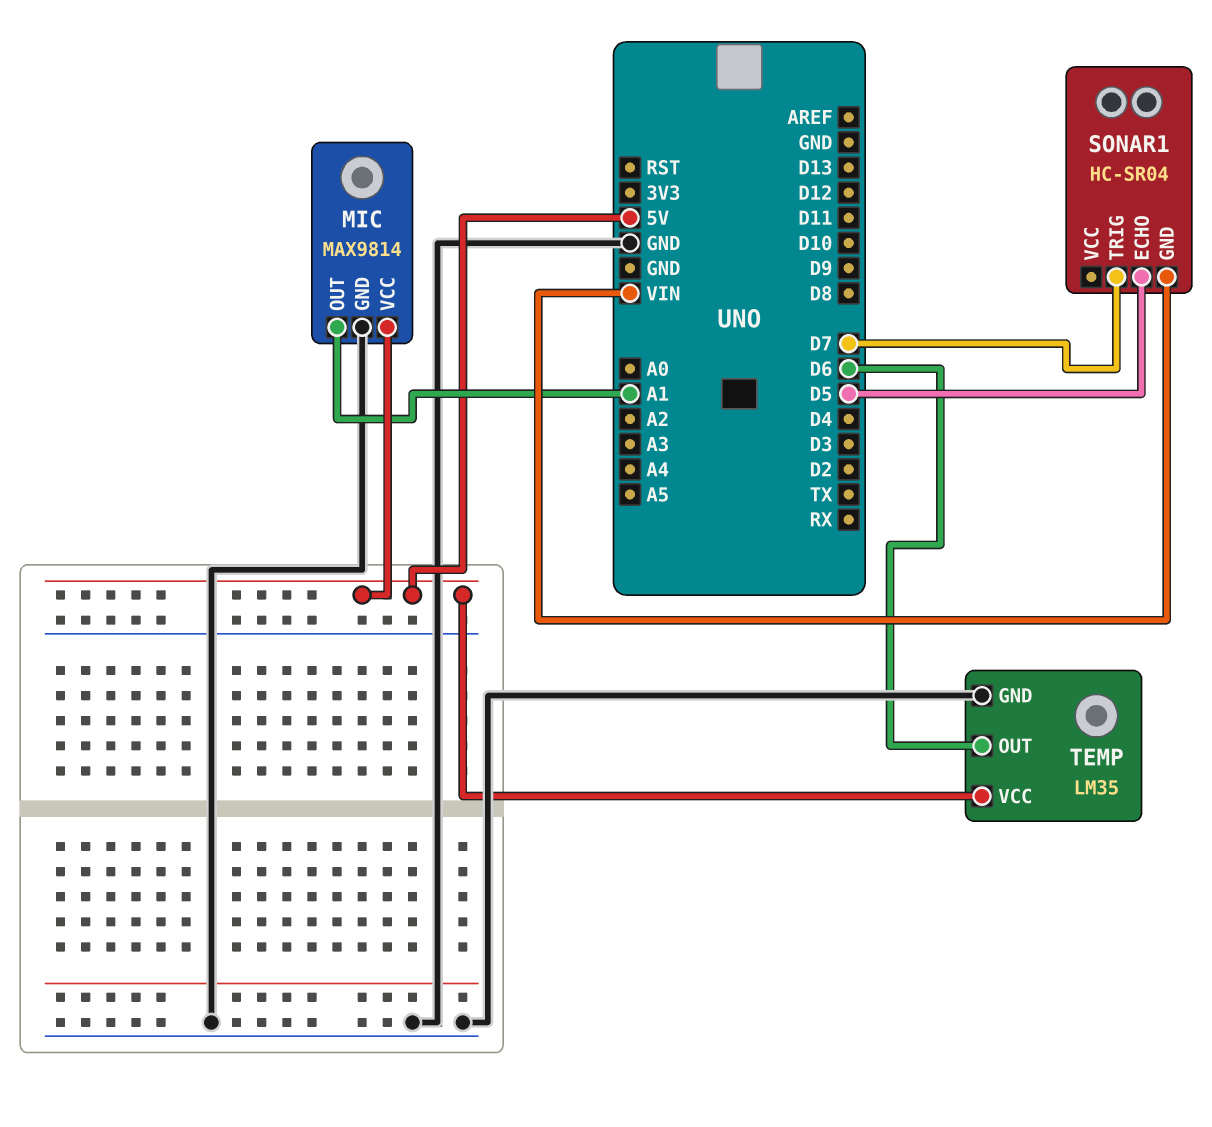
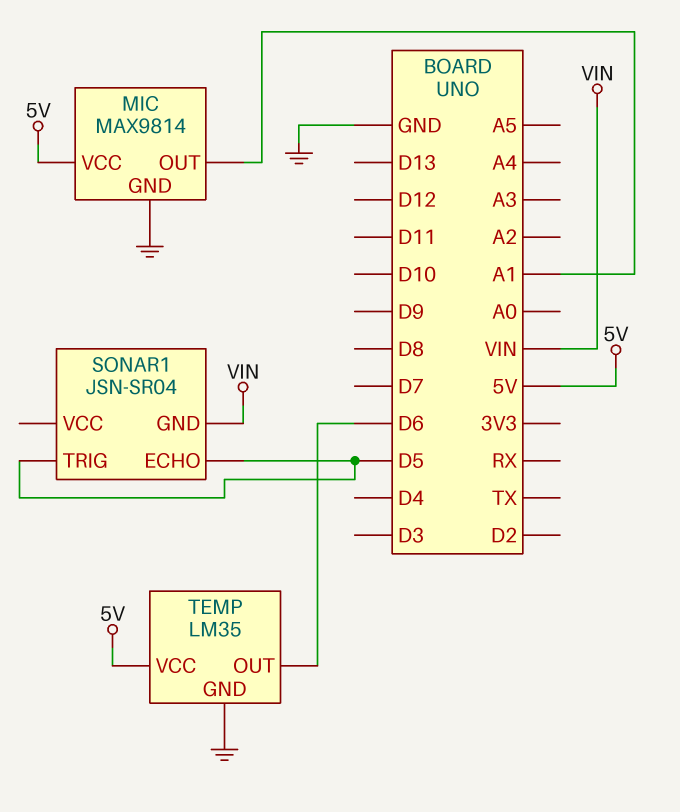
SONAR1: HC-SR04 -> JSN-SR04
SONAR1 pin TRIG: D7 -> D5

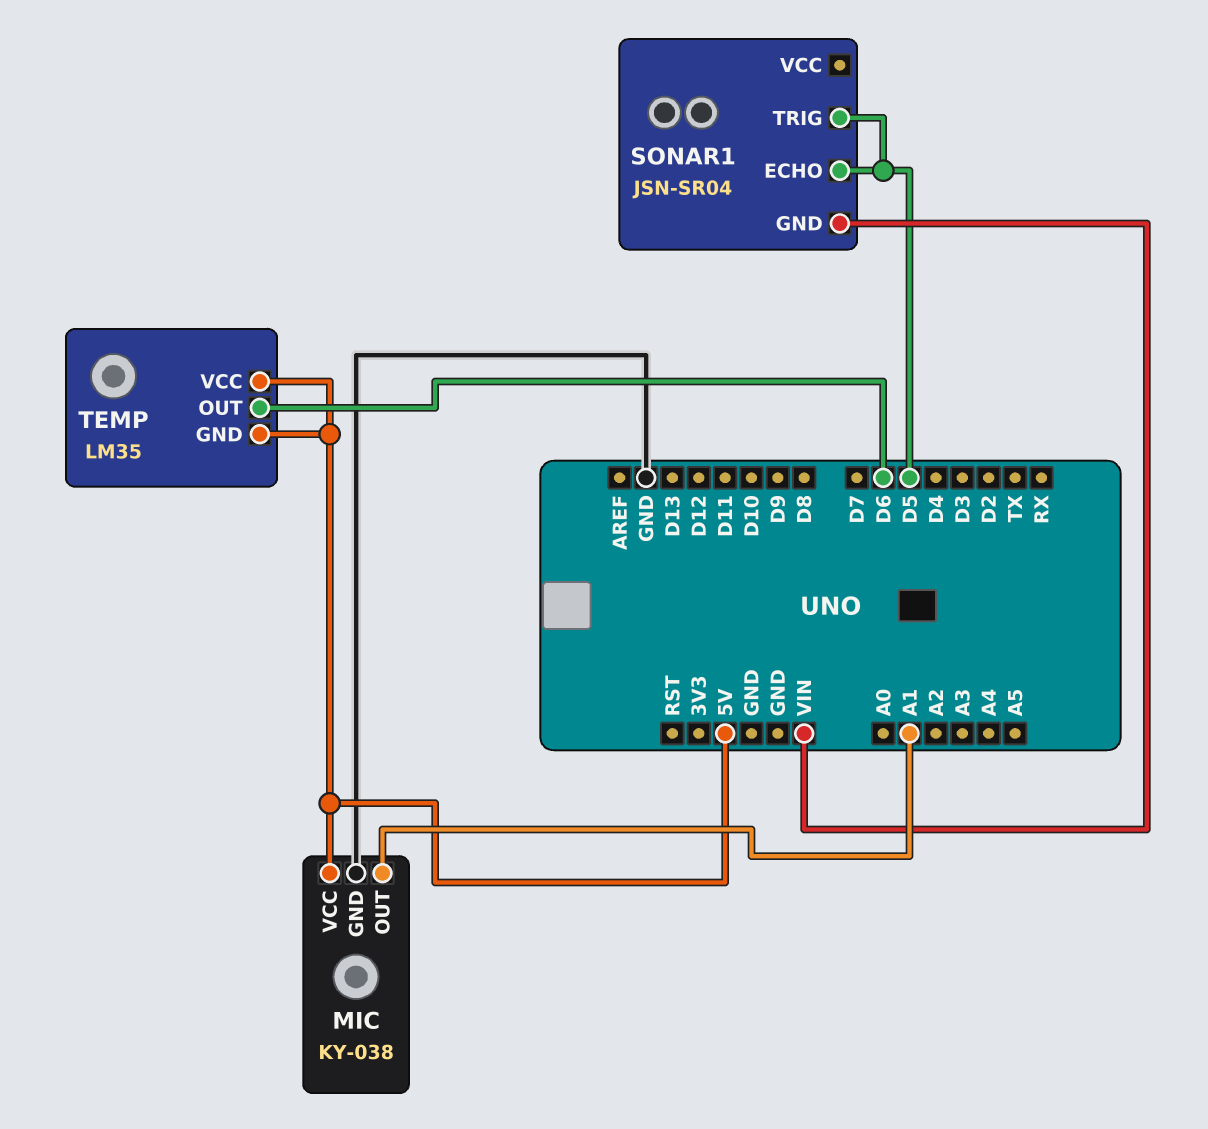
MIC: MAX9814 -> KY-038
TEMP pin GND: GND -> 5V

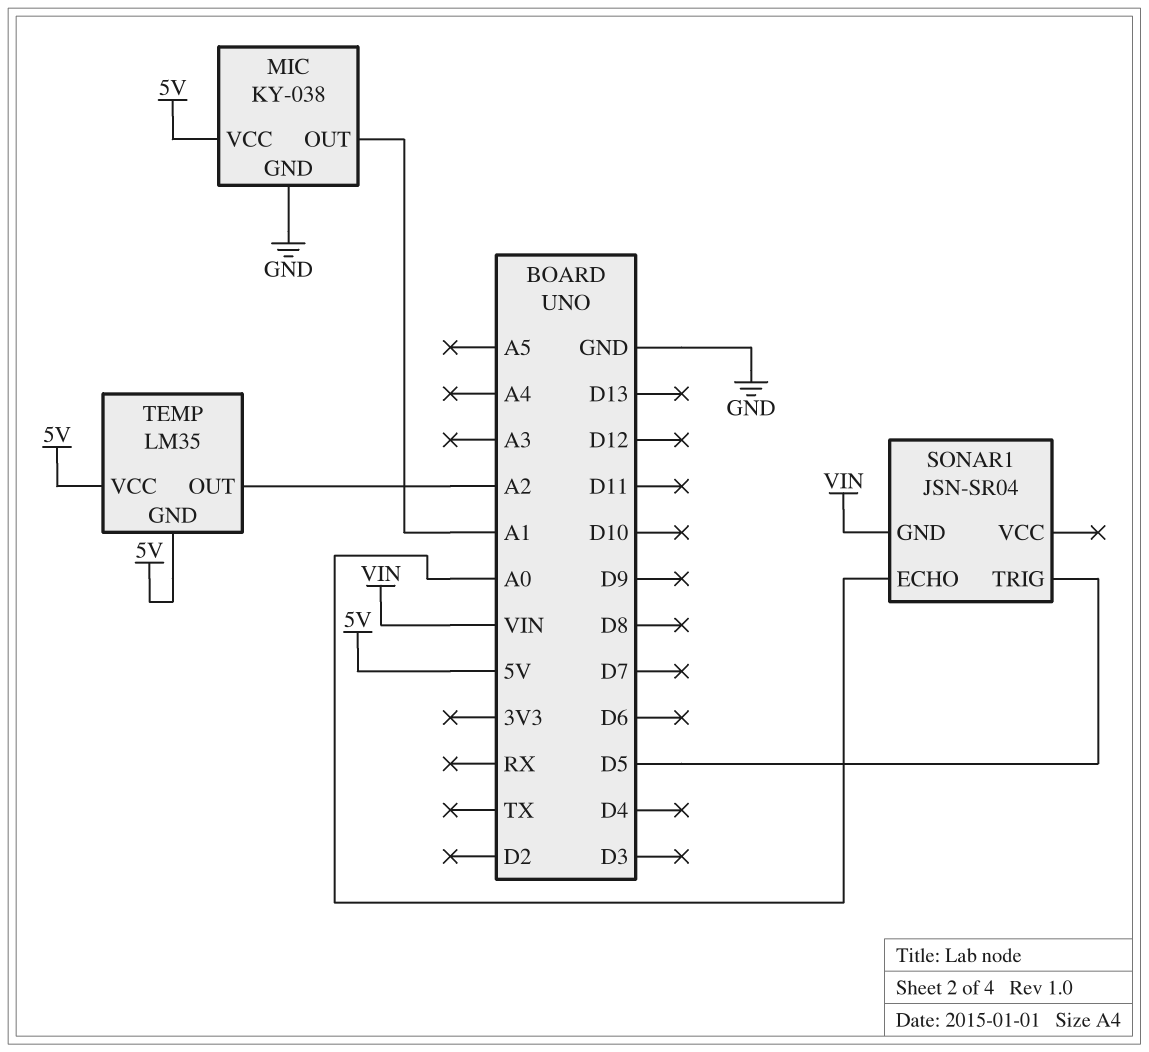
SONAR1 pin ECHO: D5 -> A0
TEMP pin OUT: D6 -> A2

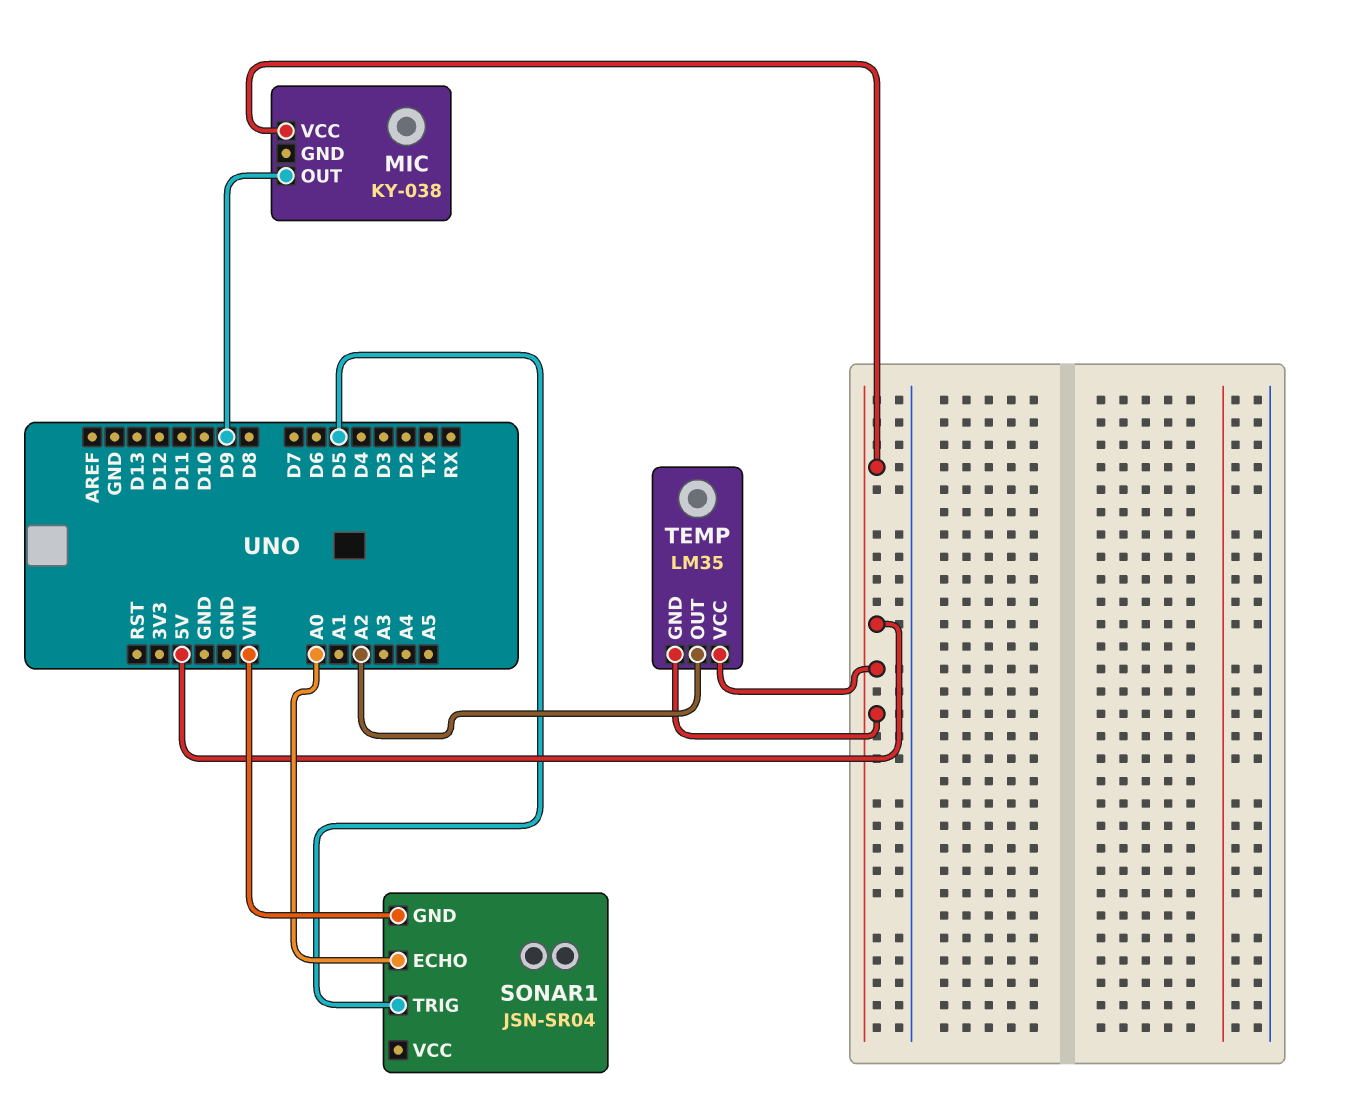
MIC pin GND: GND -> none
MIC pin OUT: A1 -> D9

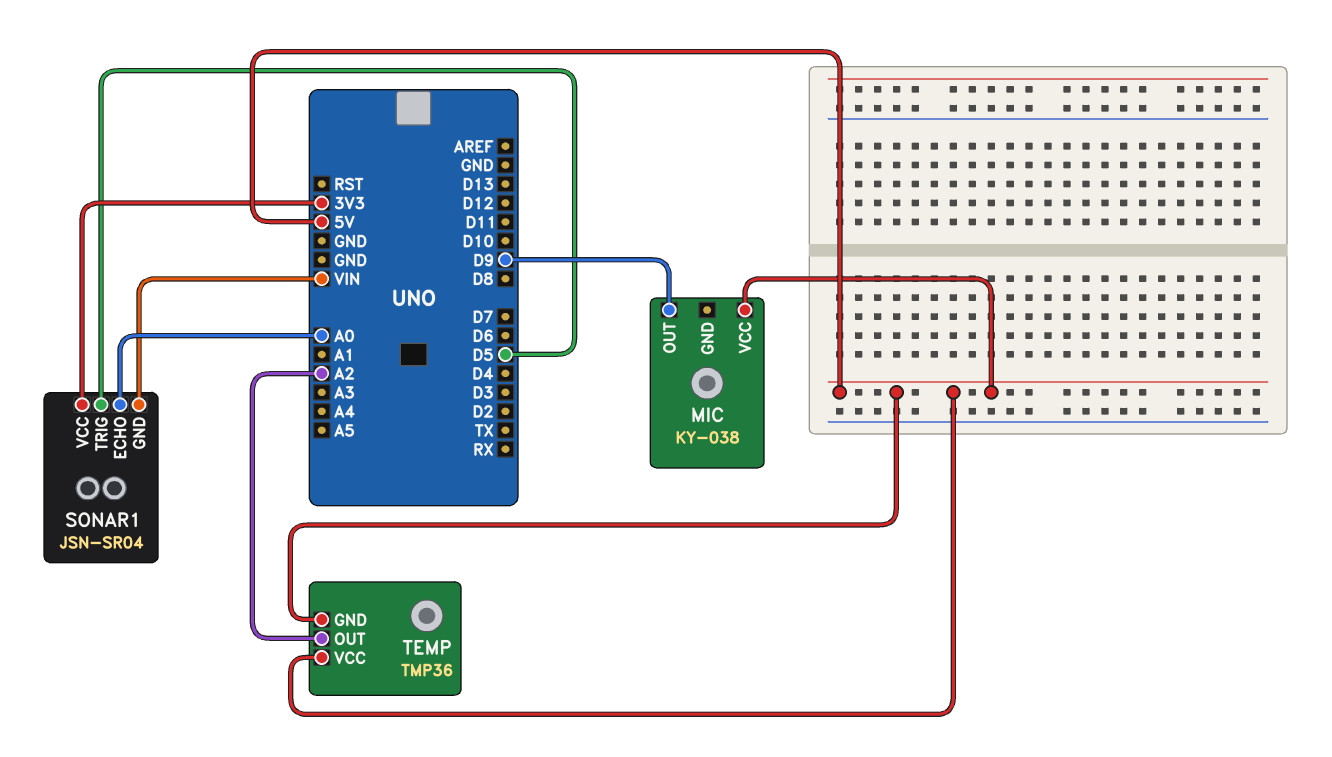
SONAR1 pin VCC: none -> 3V3
TEMP: LM35 -> TMP36

